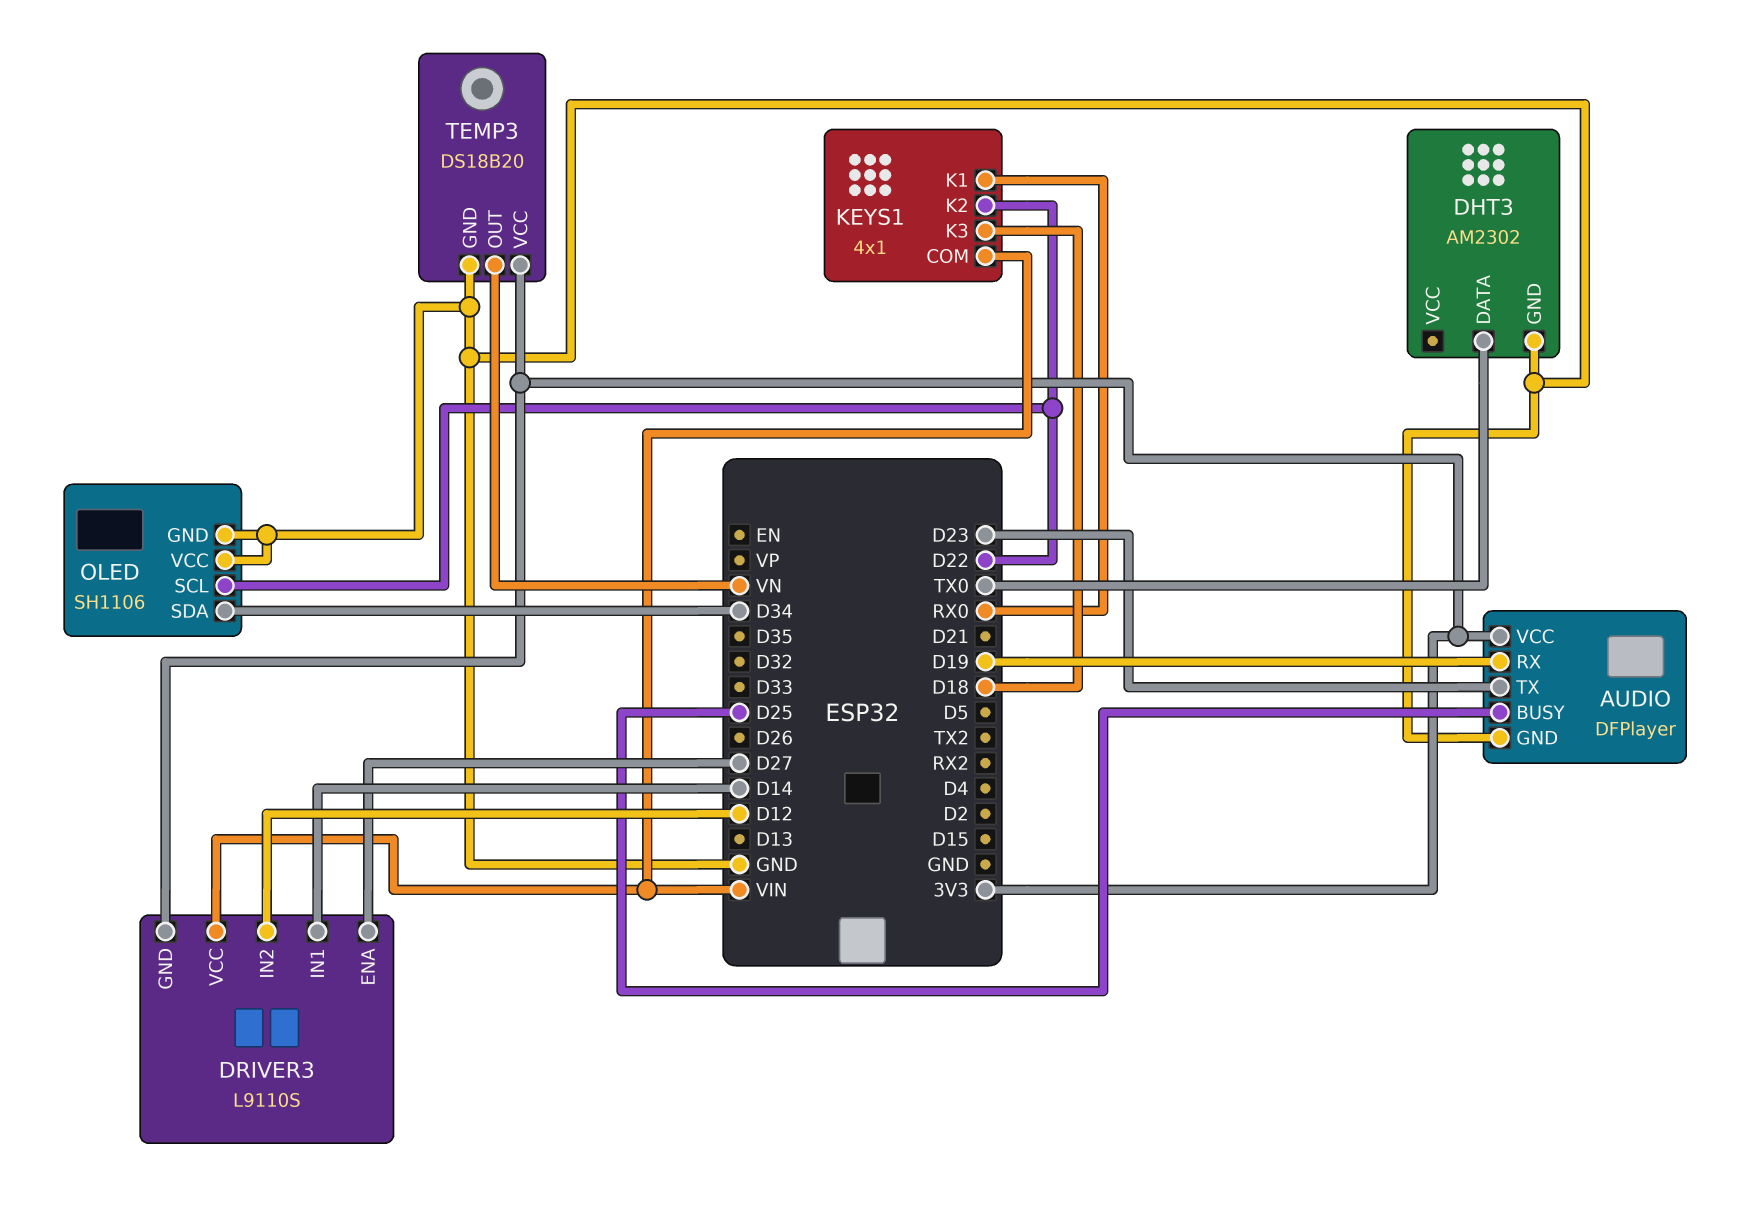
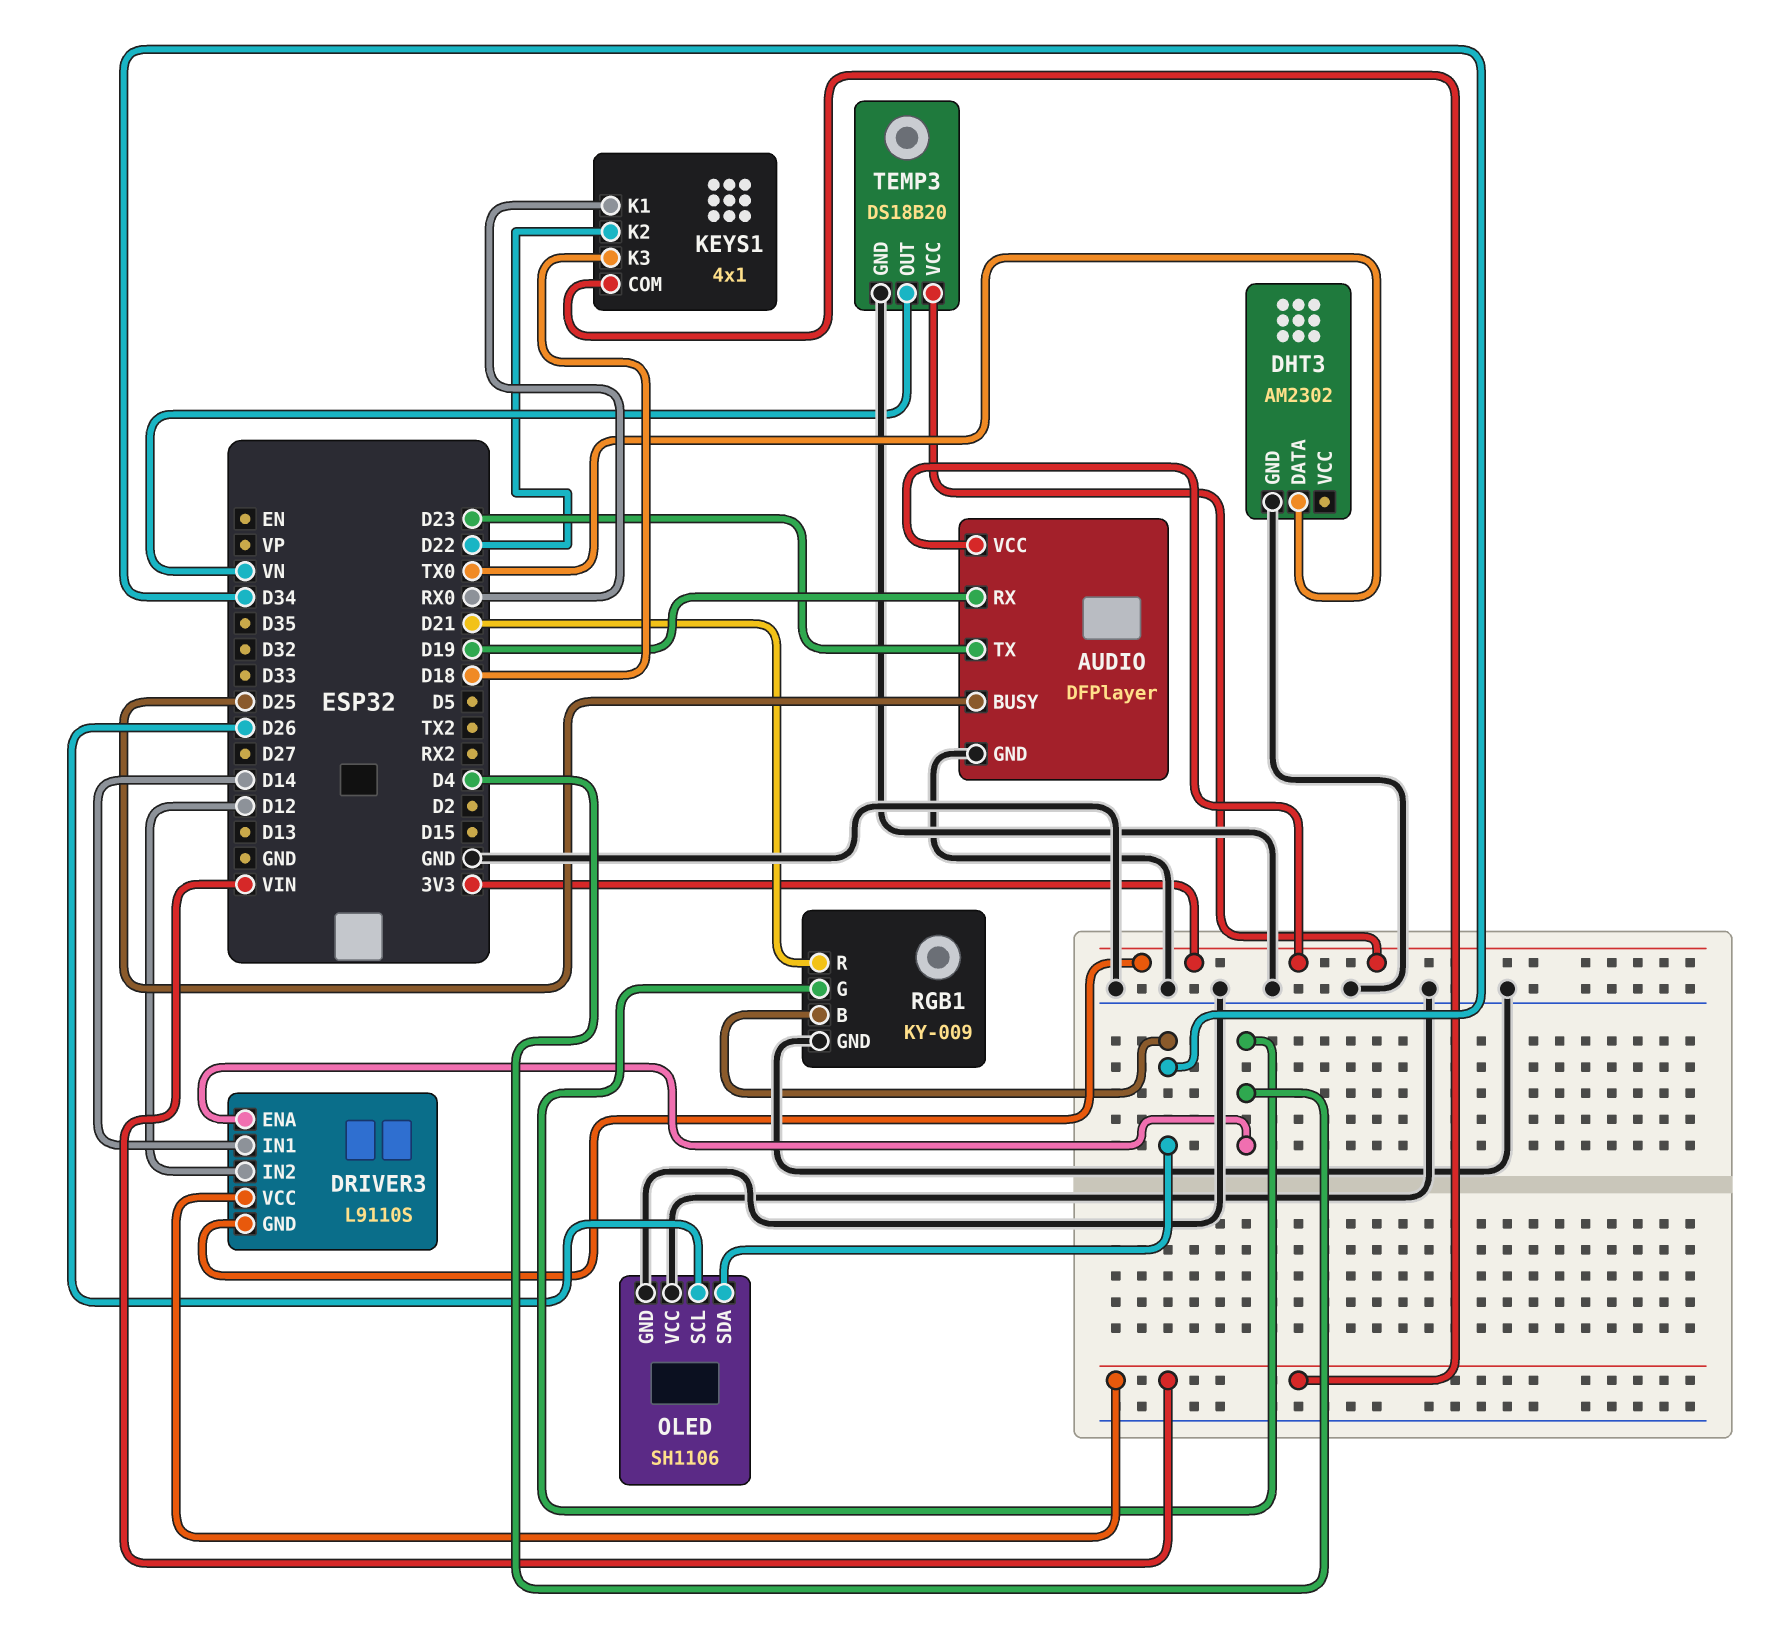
DRIVER3 pin ENA: D27 -> D4
OLED pin SCL: D22 -> D26
RGB1: none -> KY-009
RGB1 pin B: none -> D34
RGB1 pin G: none -> D4
RGB1 pin GND: none -> GND
RGB1 pin R: none -> D21

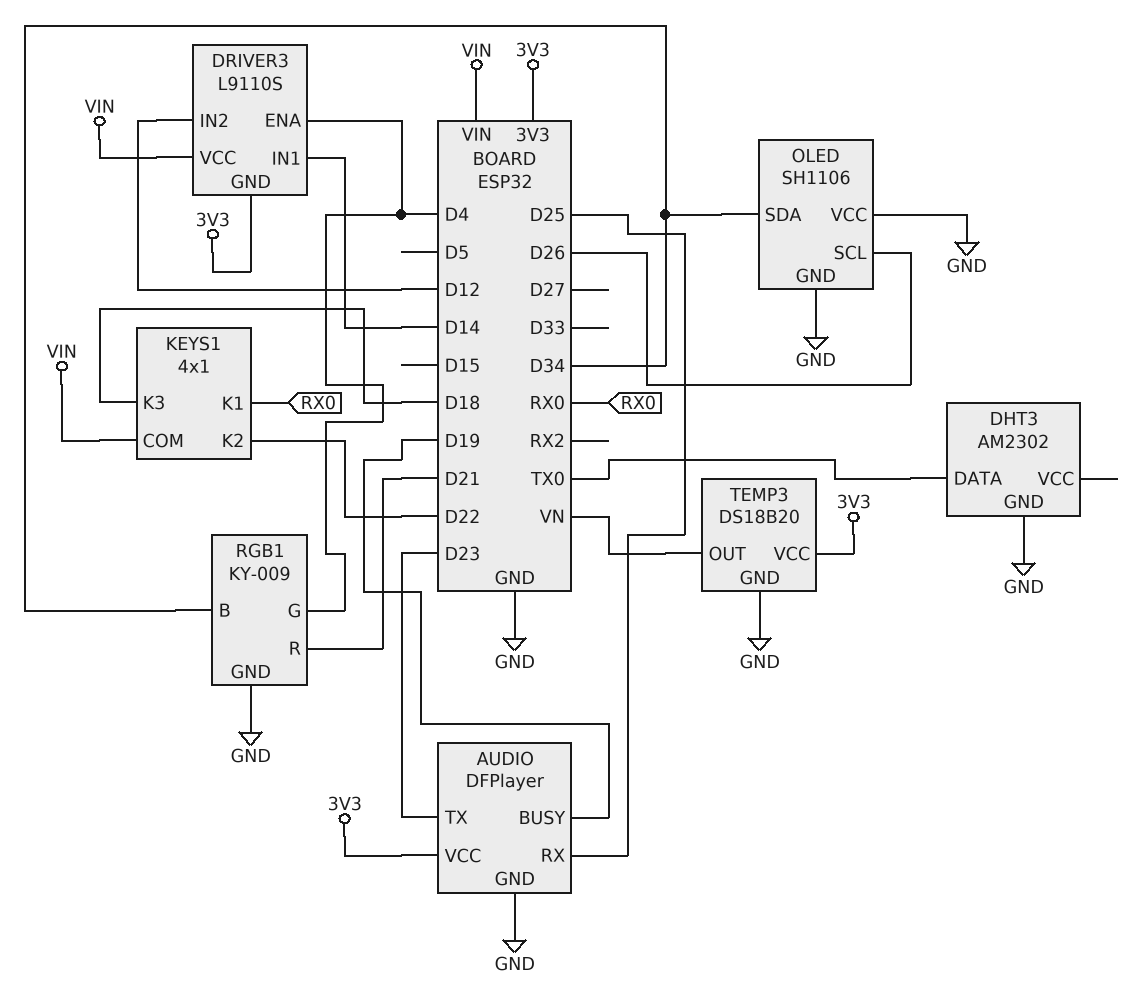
AUDIO pin BUSY: D25 -> D19
AUDIO pin RX: D19 -> D25

